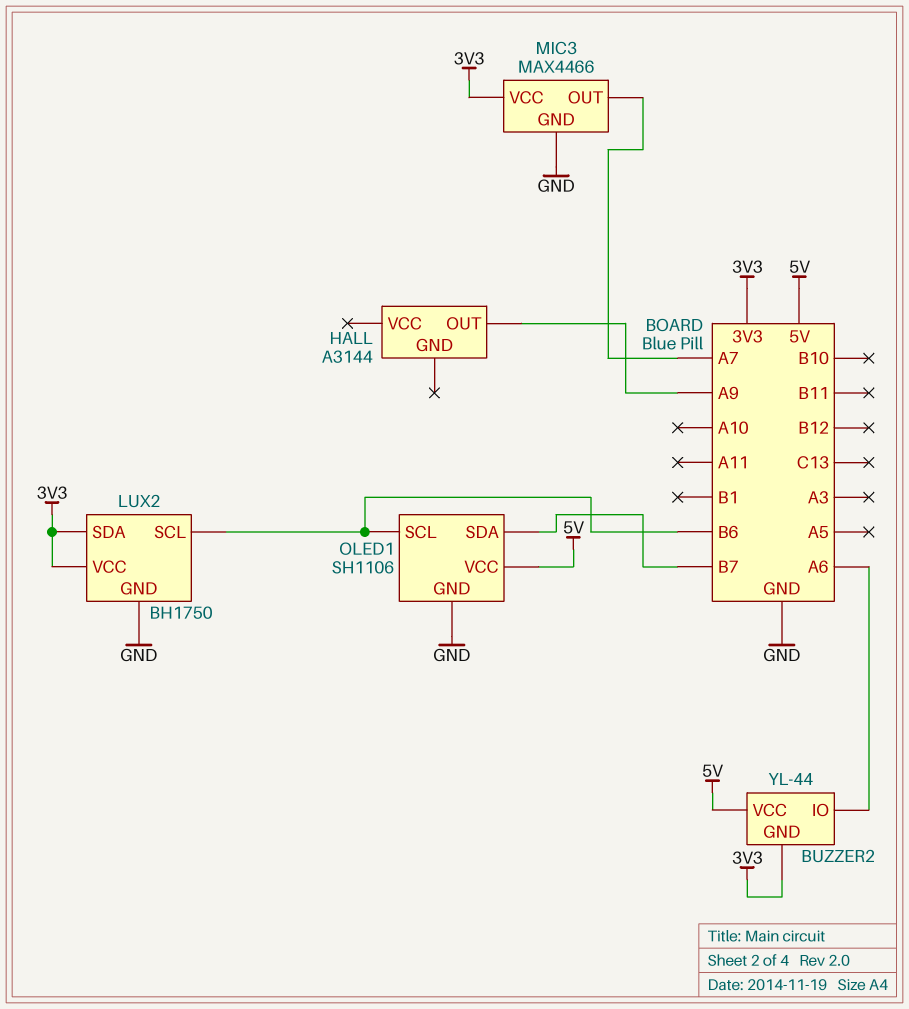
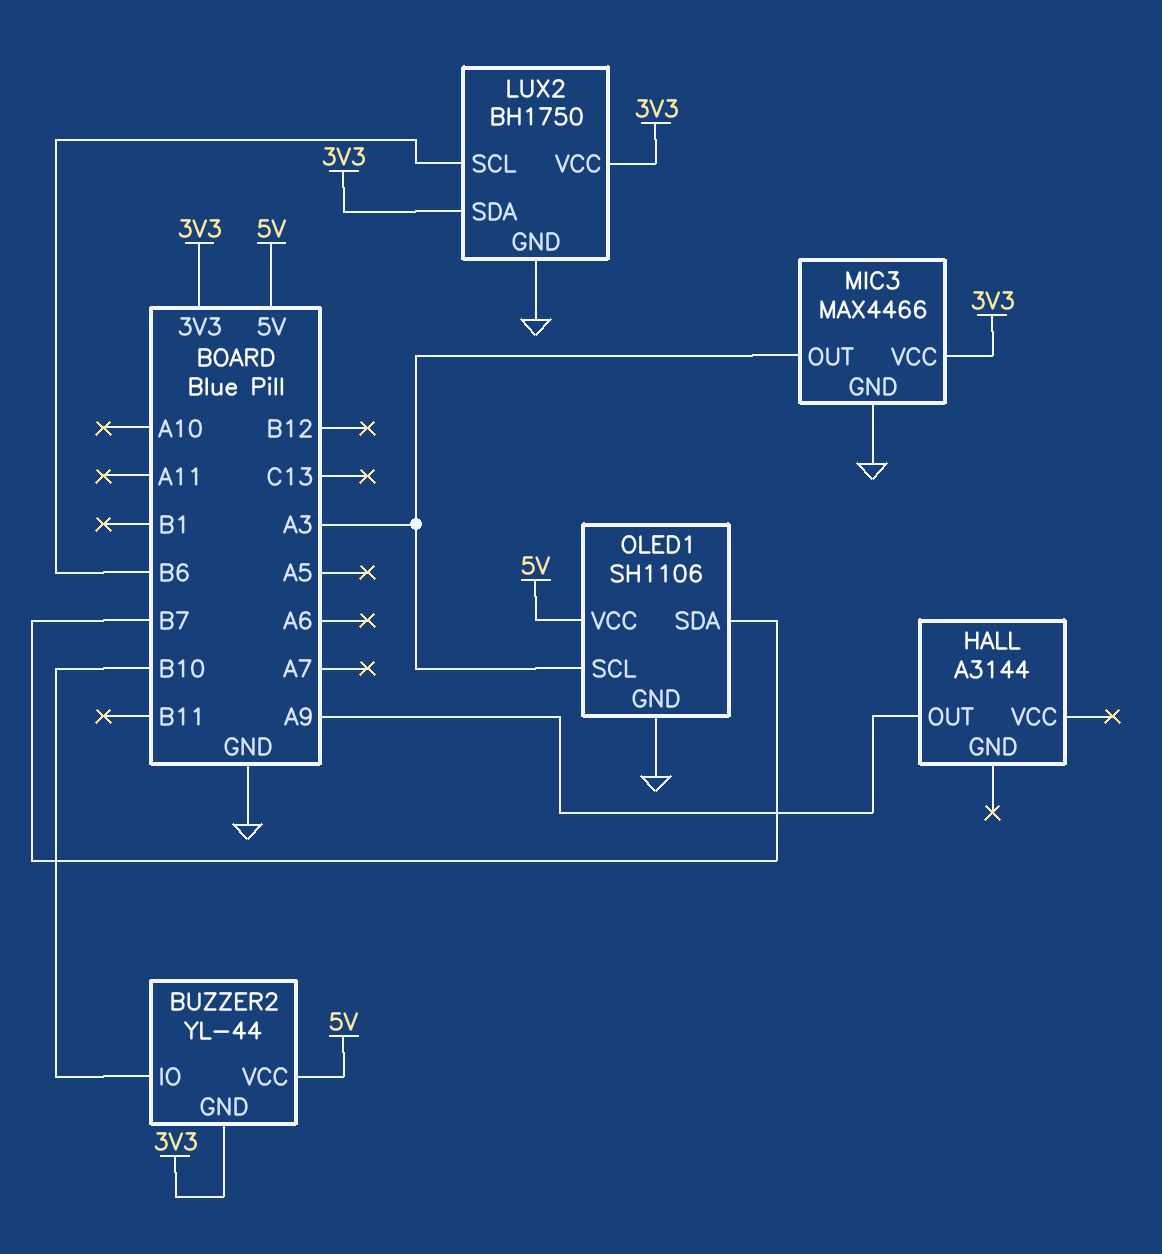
BUZZER2 pin IO: A6 -> B10
MIC3 pin OUT: A7 -> A3
OLED1 pin SCL: B6 -> A3

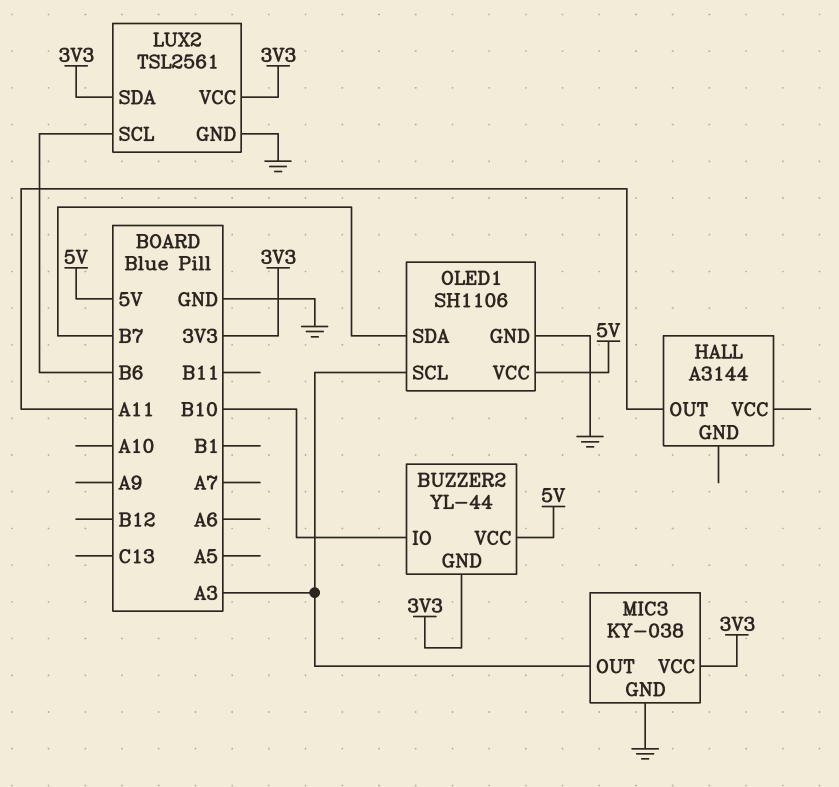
HALL pin OUT: A9 -> A11
LUX2: BH1750 -> TSL2561
MIC3: MAX4466 -> KY-038

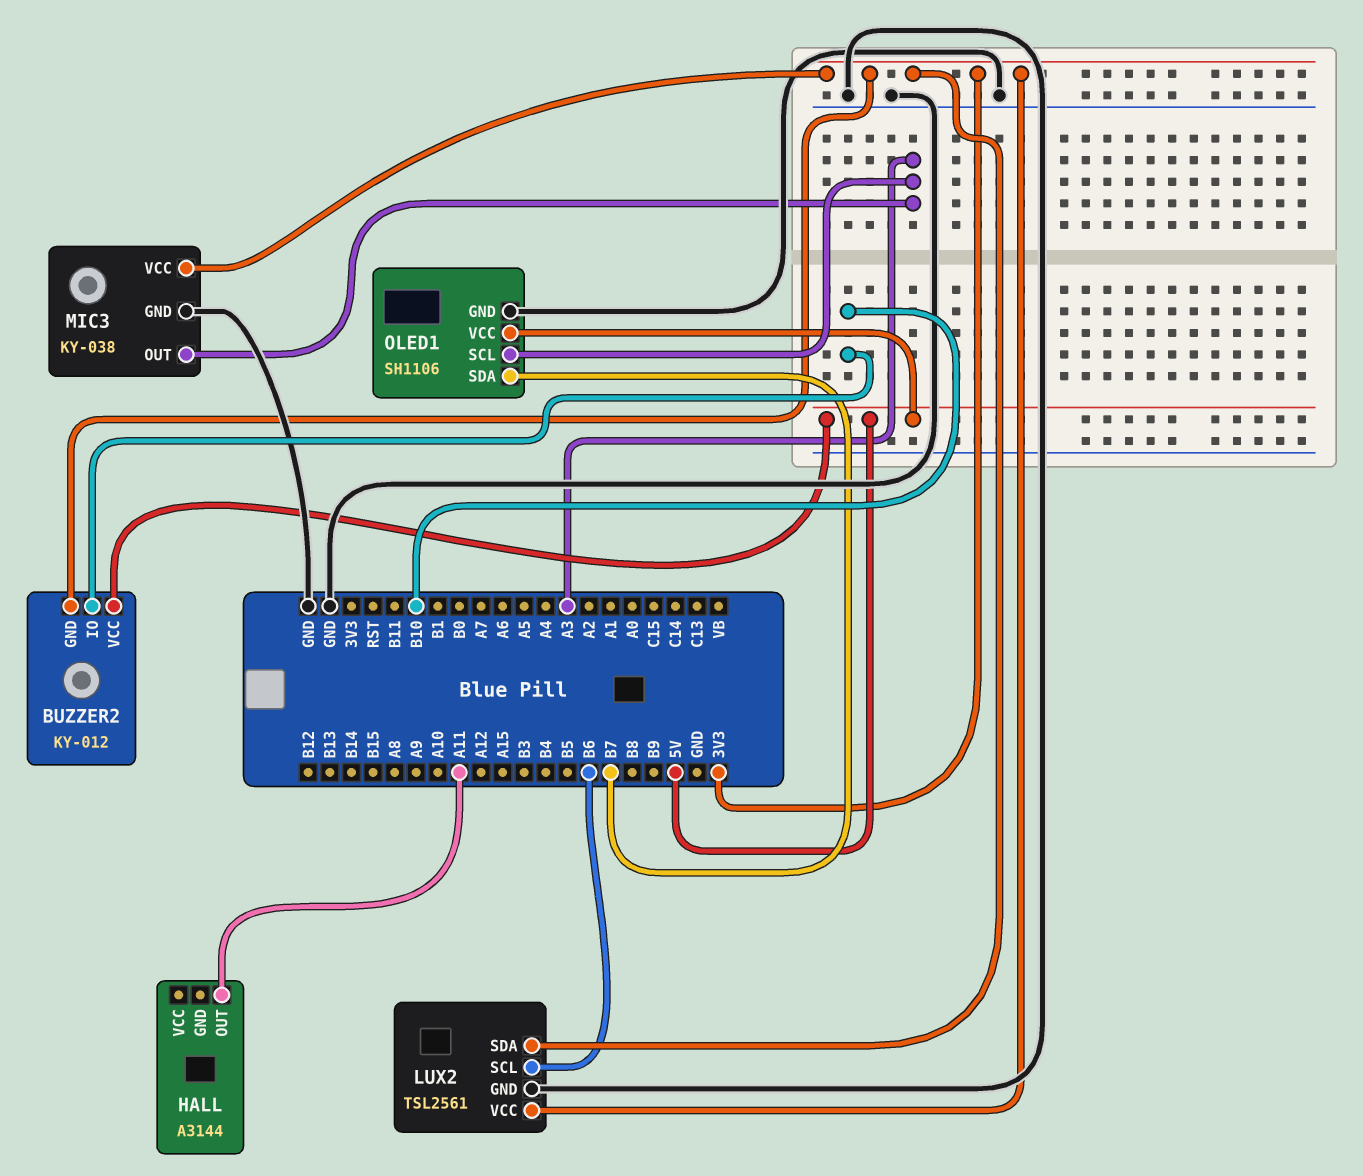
BUZZER2: YL-44 -> KY-012

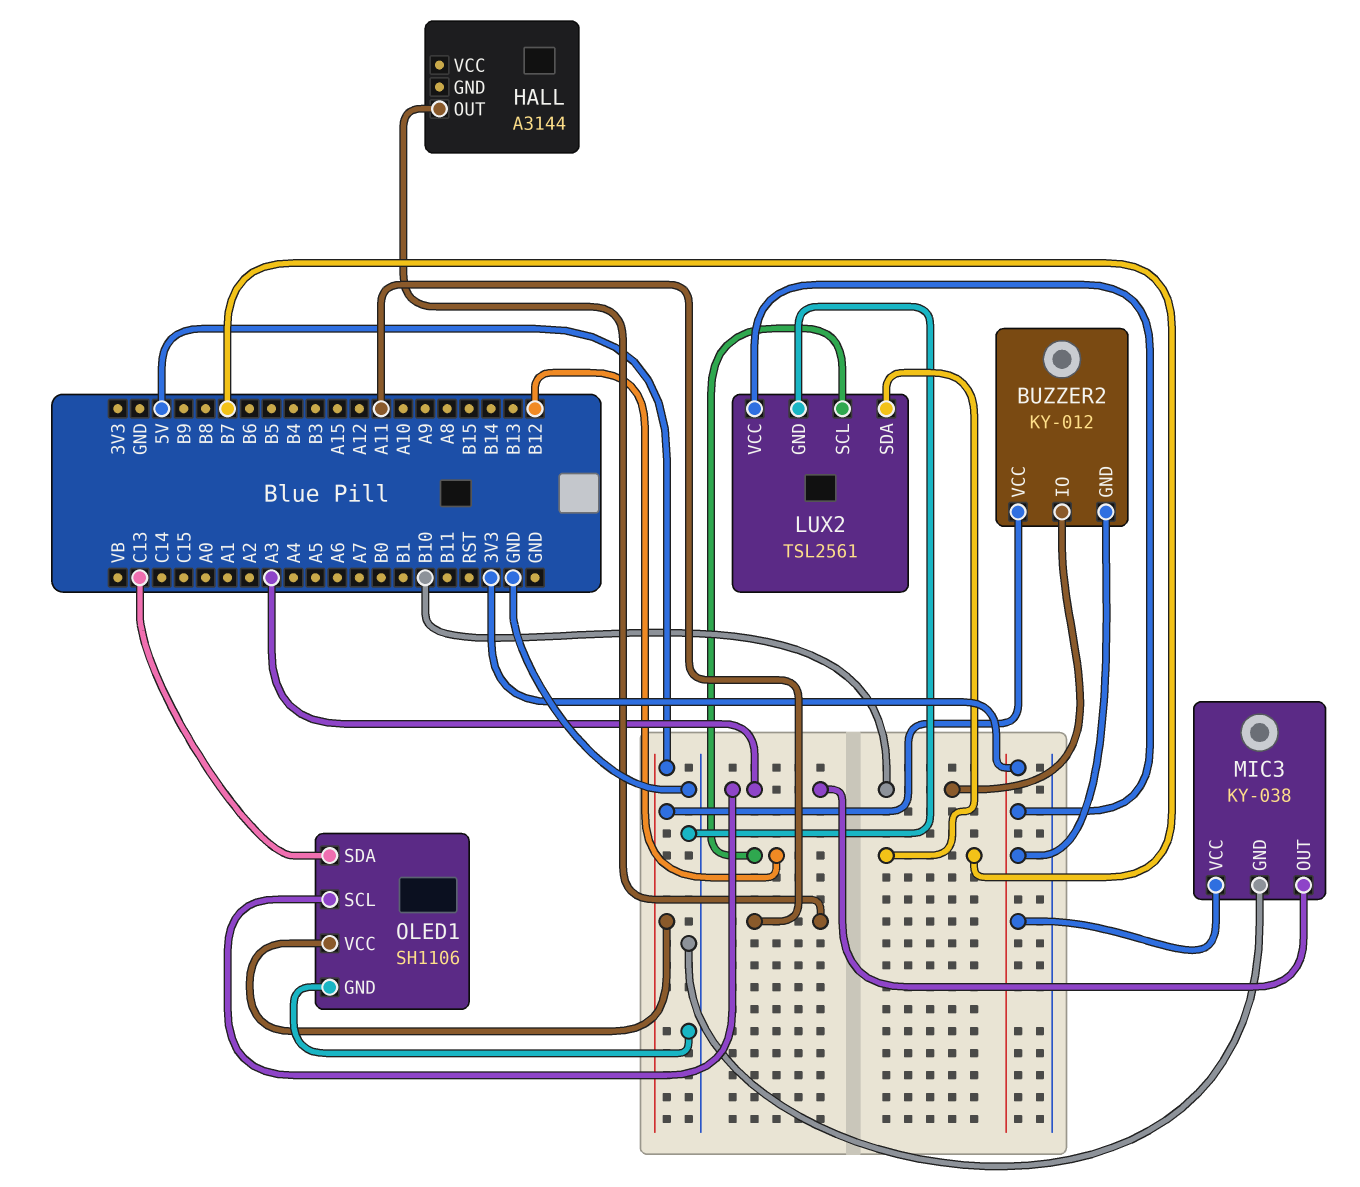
LUX2 pin SCL: B6 -> B12
LUX2 pin SDA: 3V3 -> B7
OLED1 pin SDA: B7 -> C13

